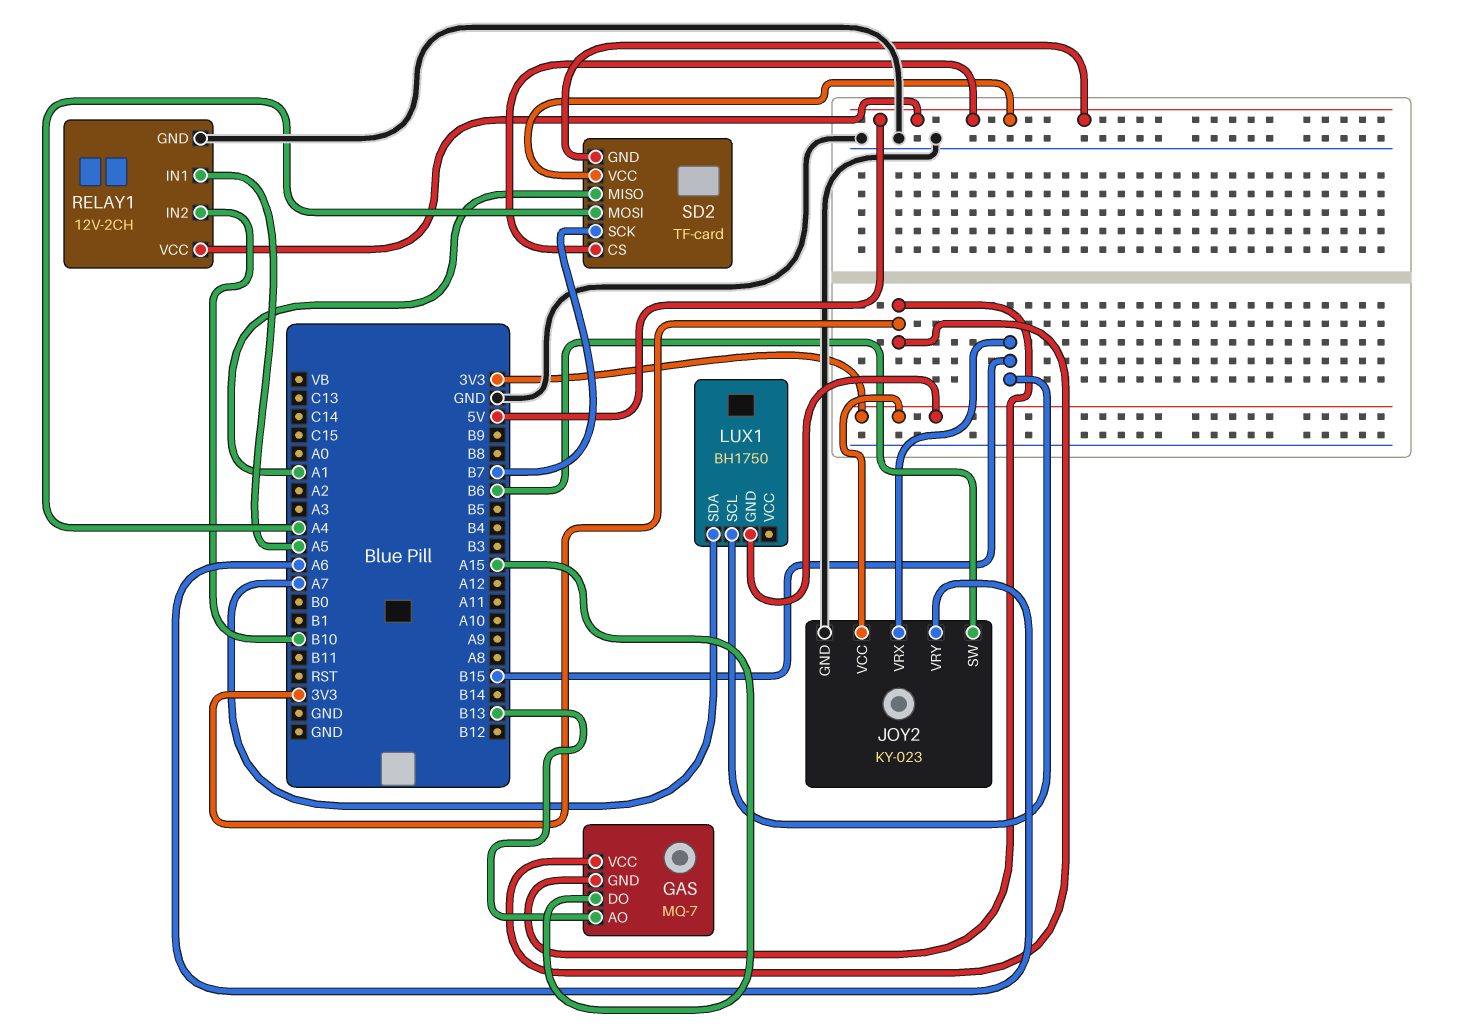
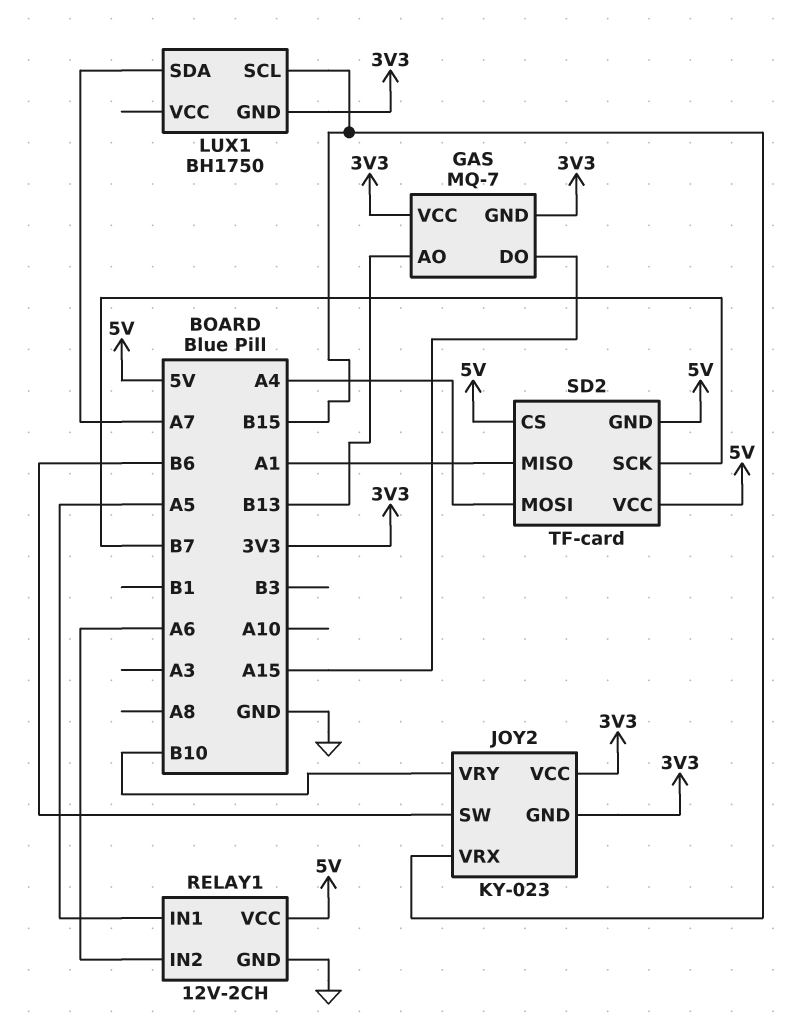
JOY2 pin GND: GND -> 3V3
JOY2 pin VRY: A6 -> B10
RELAY1 pin IN2: B10 -> A6

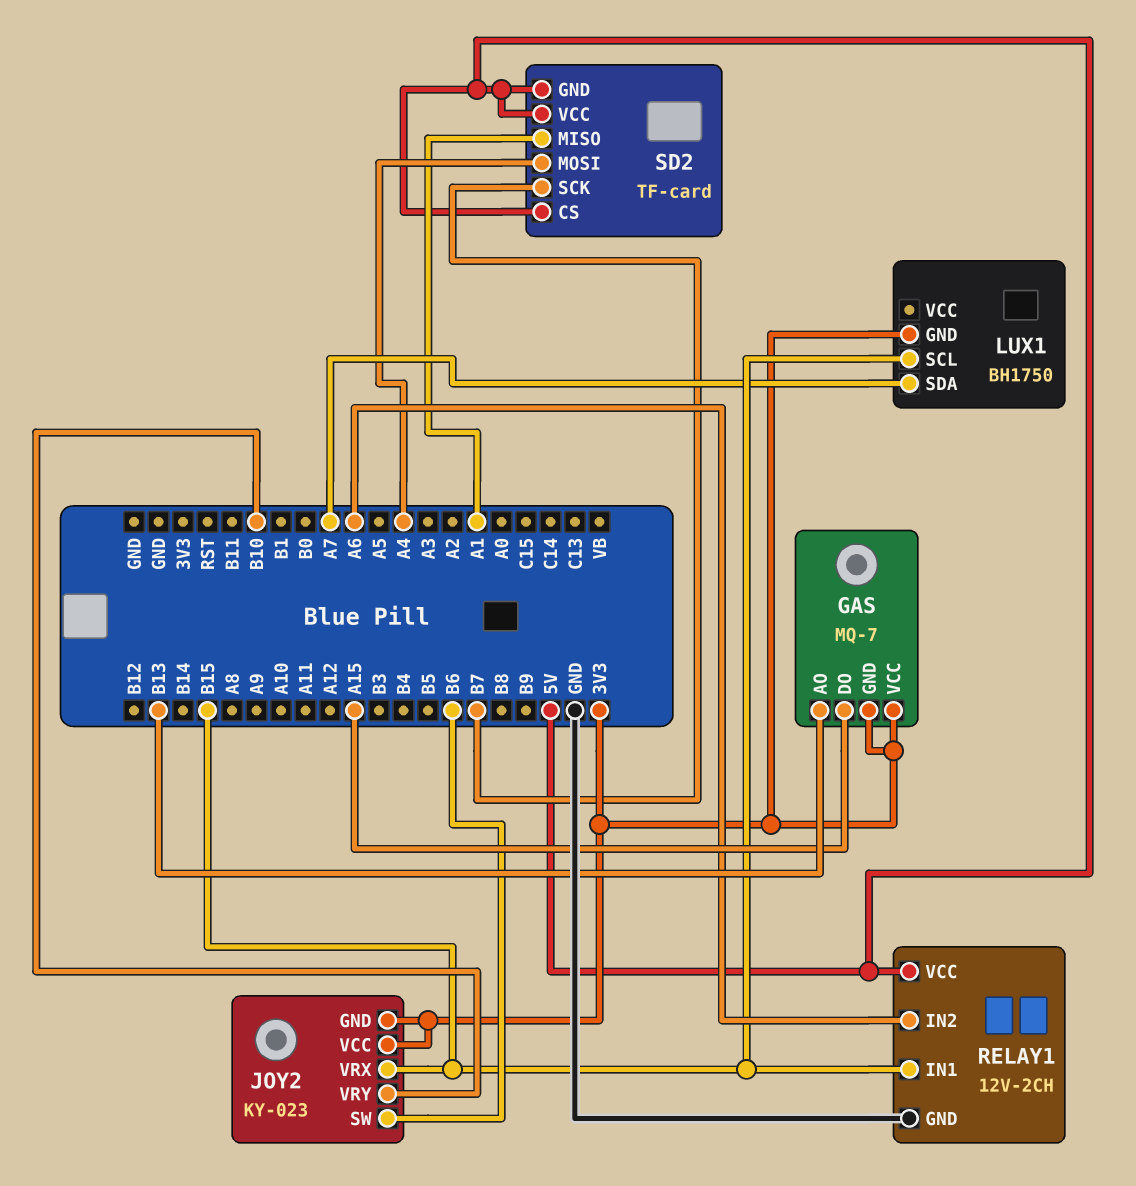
RELAY1 pin IN1: A5 -> B15

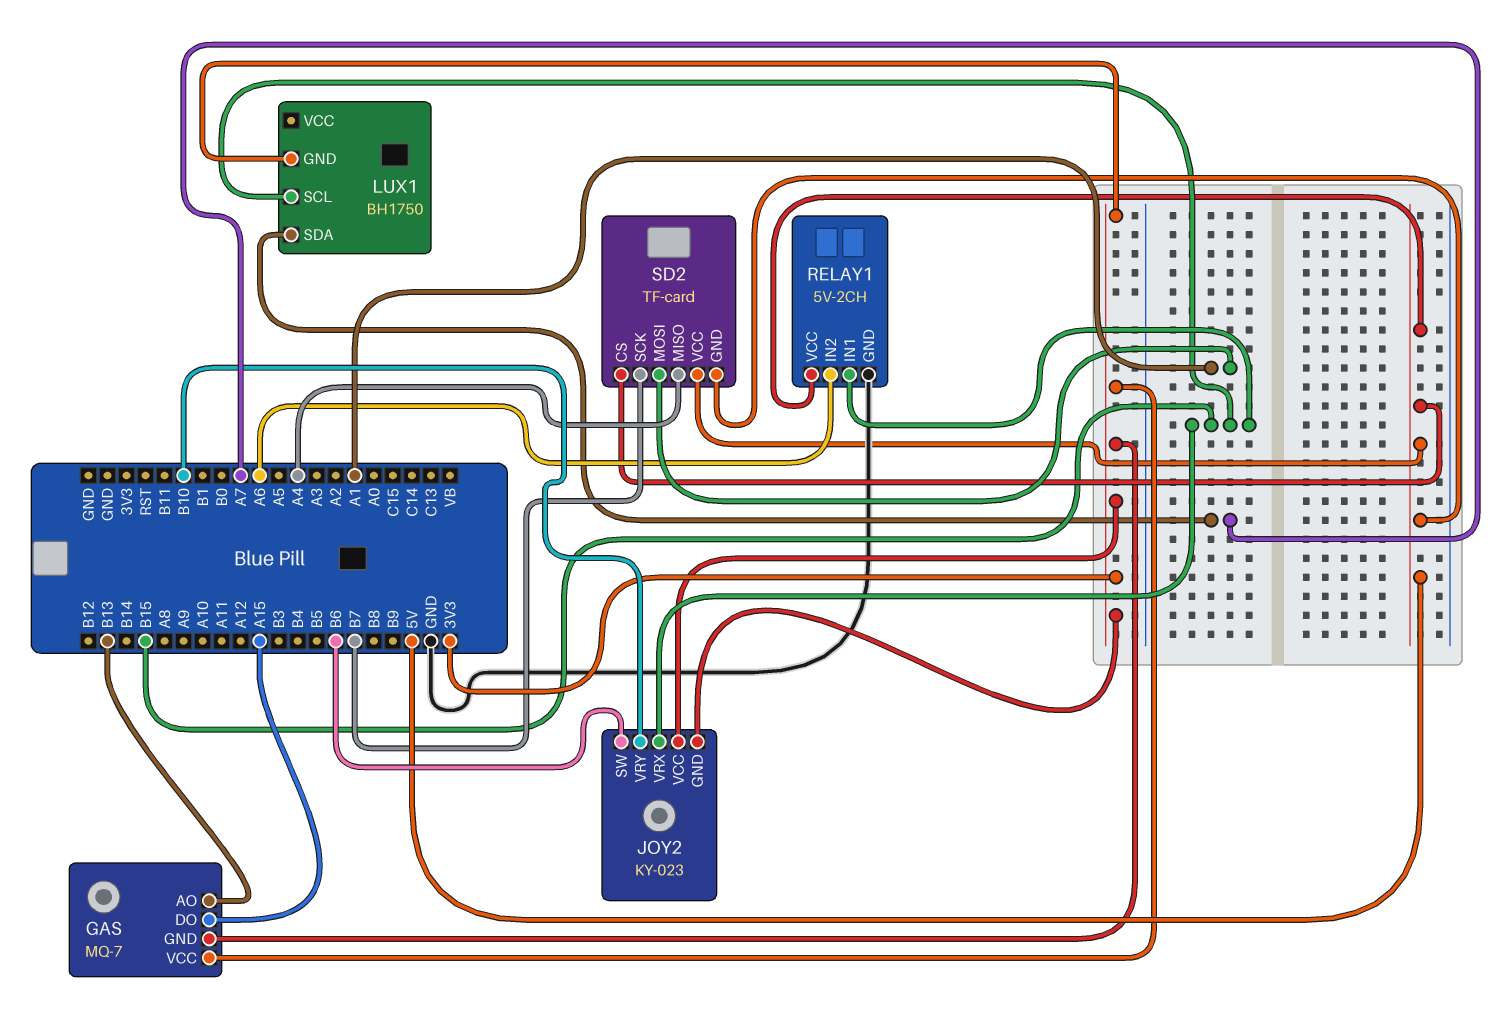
RELAY1: 12V-2CH -> 5V-2CH
SD2 pin MISO: A1 -> A4
SD2 pin MOSI: A4 -> A1

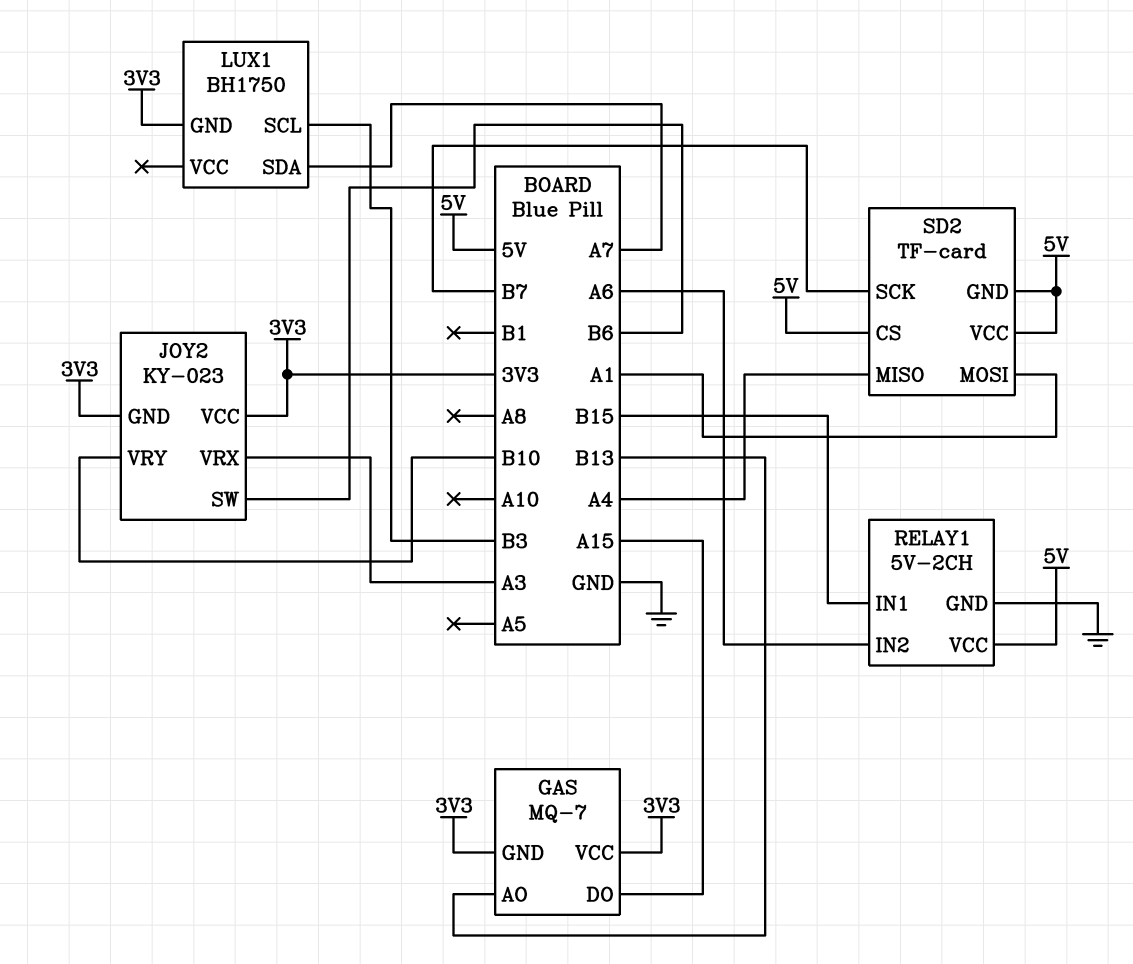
JOY2 pin VRX: B15 -> A3
LUX1 pin SCL: B15 -> B3

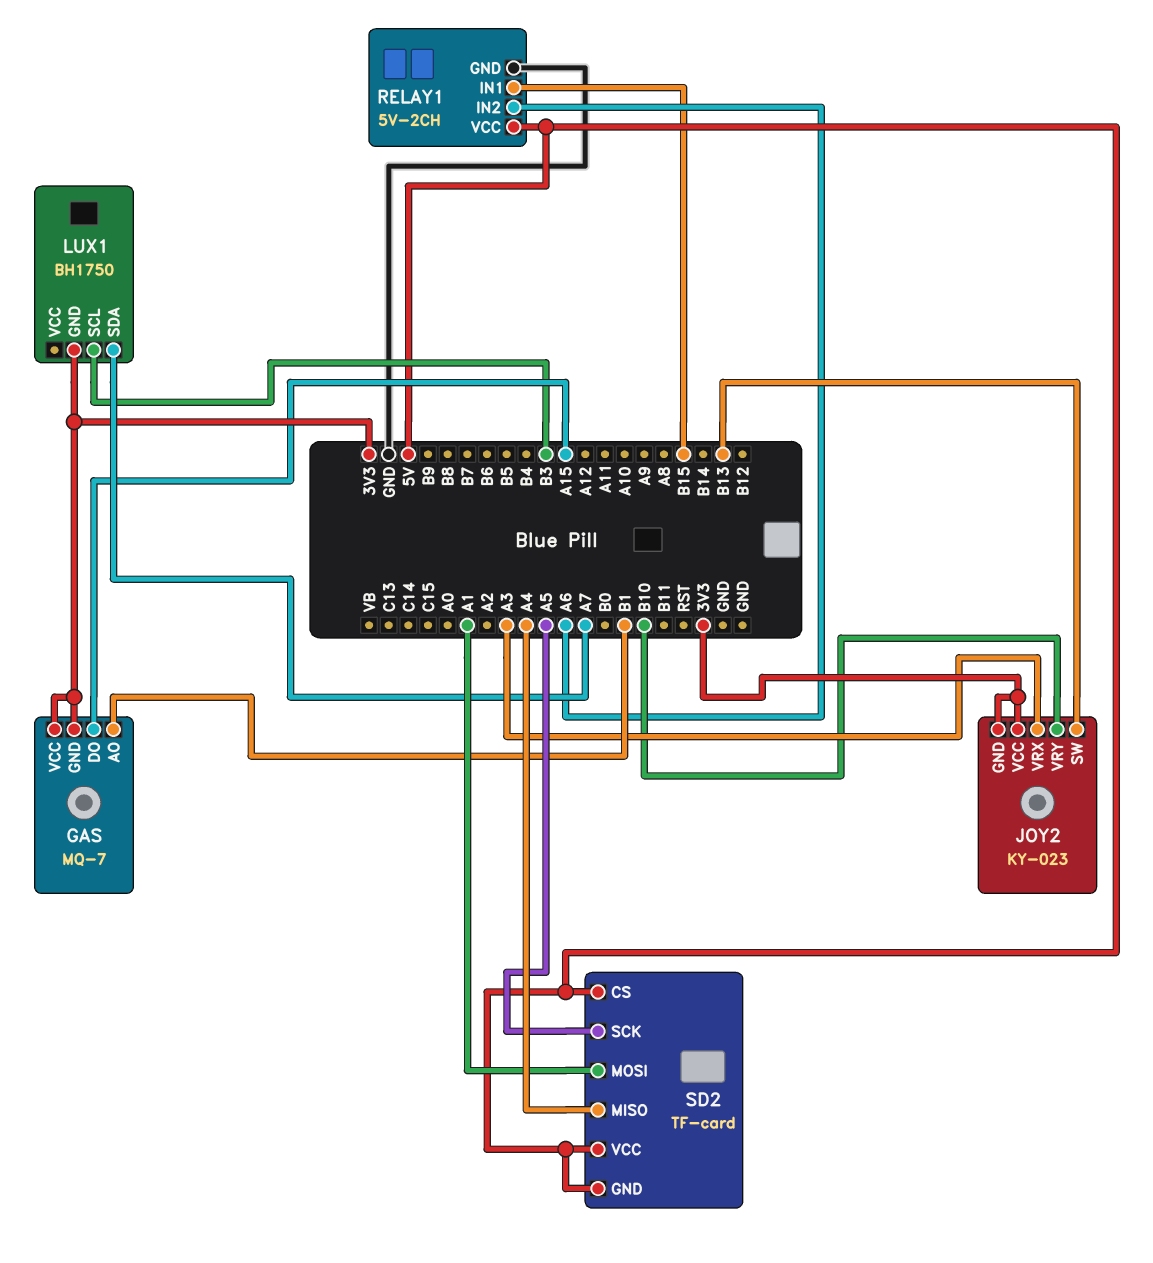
GAS pin AO: B13 -> B1
JOY2 pin SW: B6 -> B13
SD2 pin SCK: B7 -> A5

